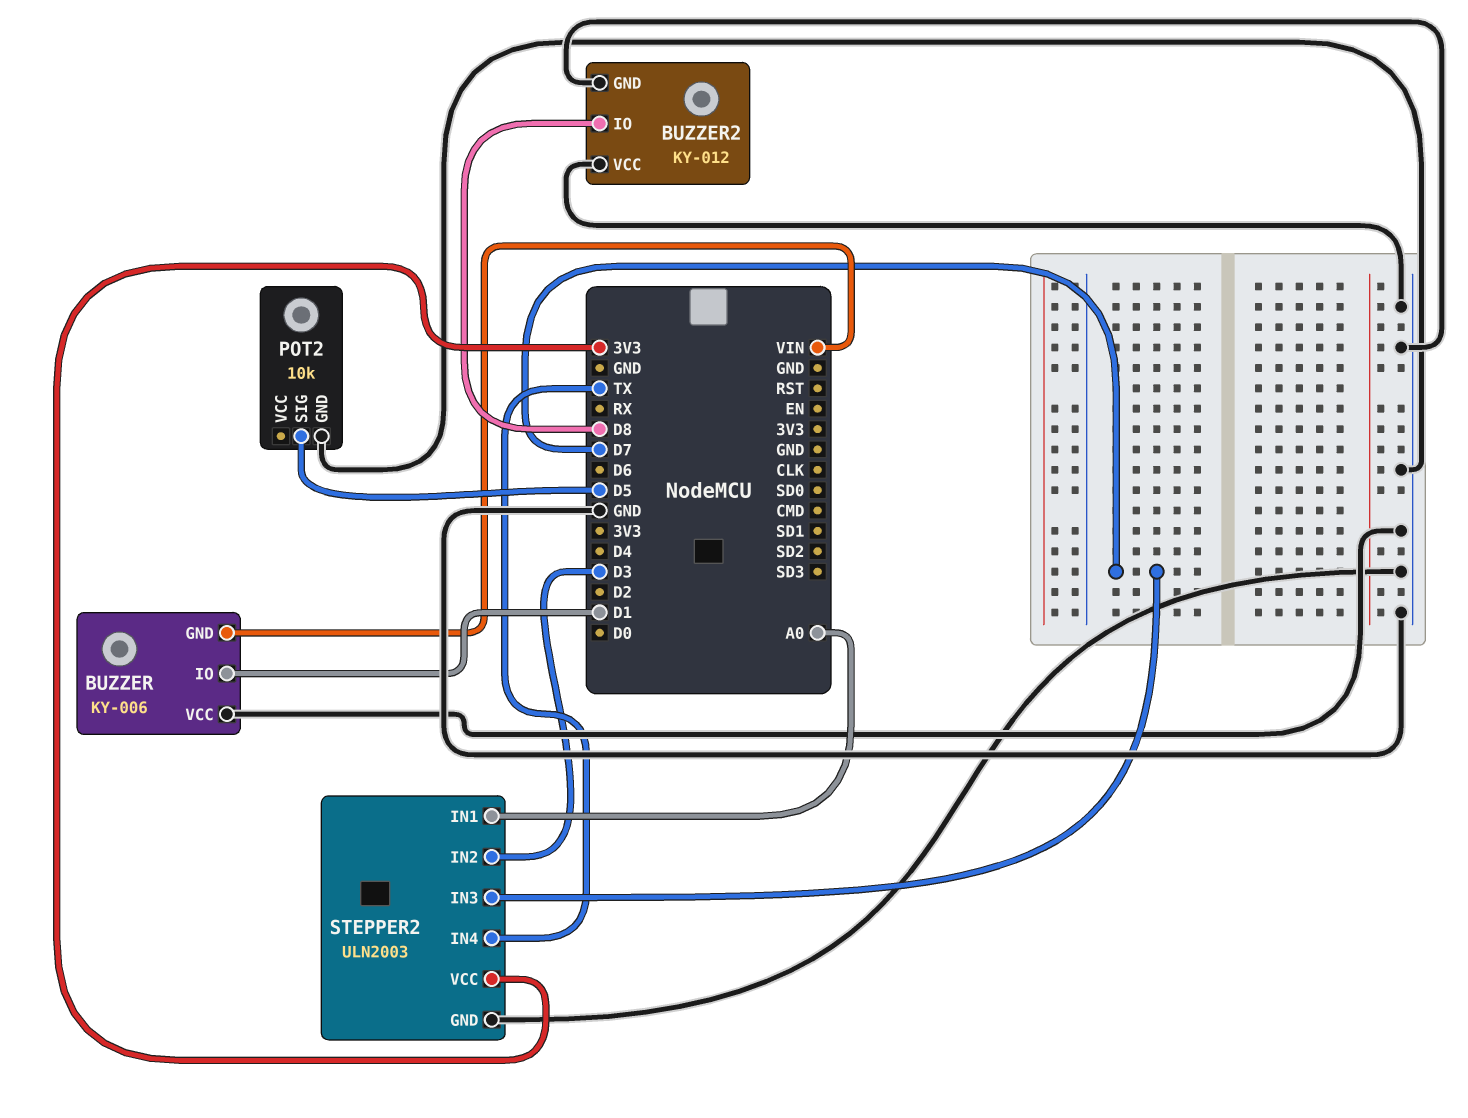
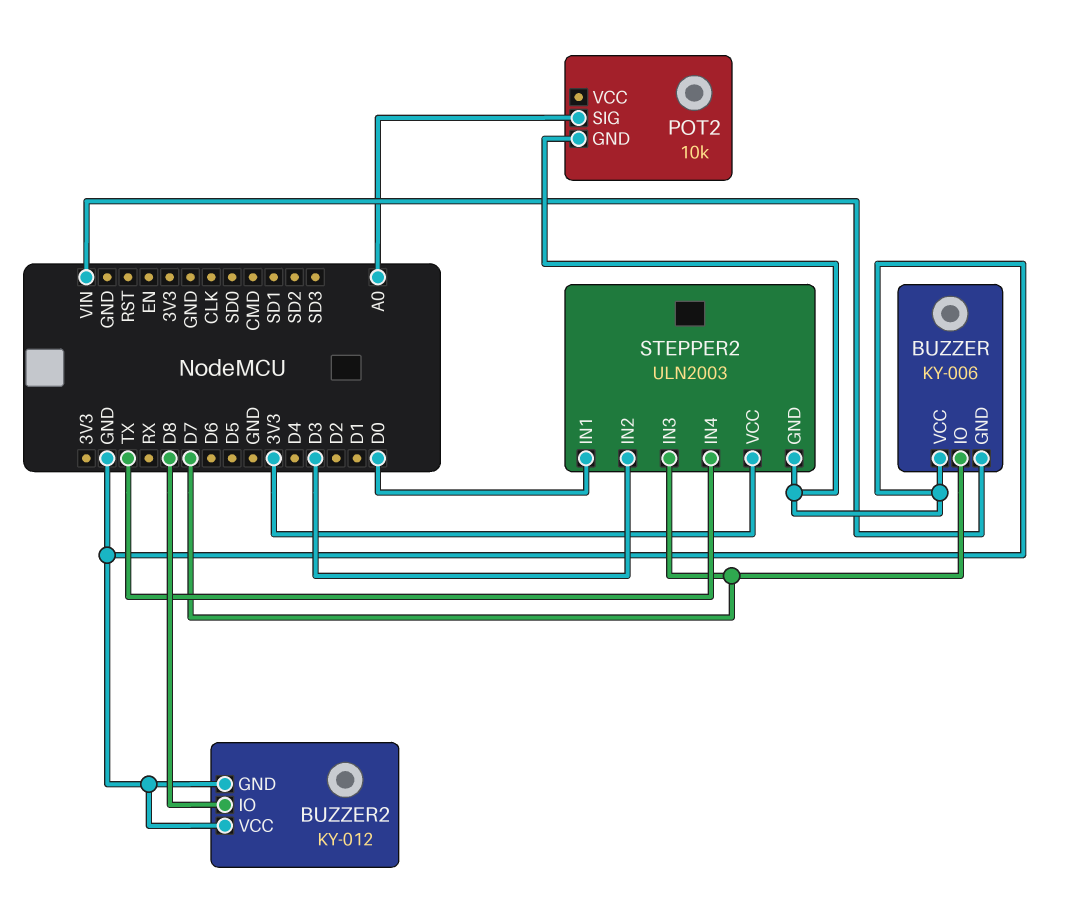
BUZZER pin IO: D1 -> D7
POT2 pin SIG: D5 -> A0
STEPPER2 pin IN1: A0 -> D0

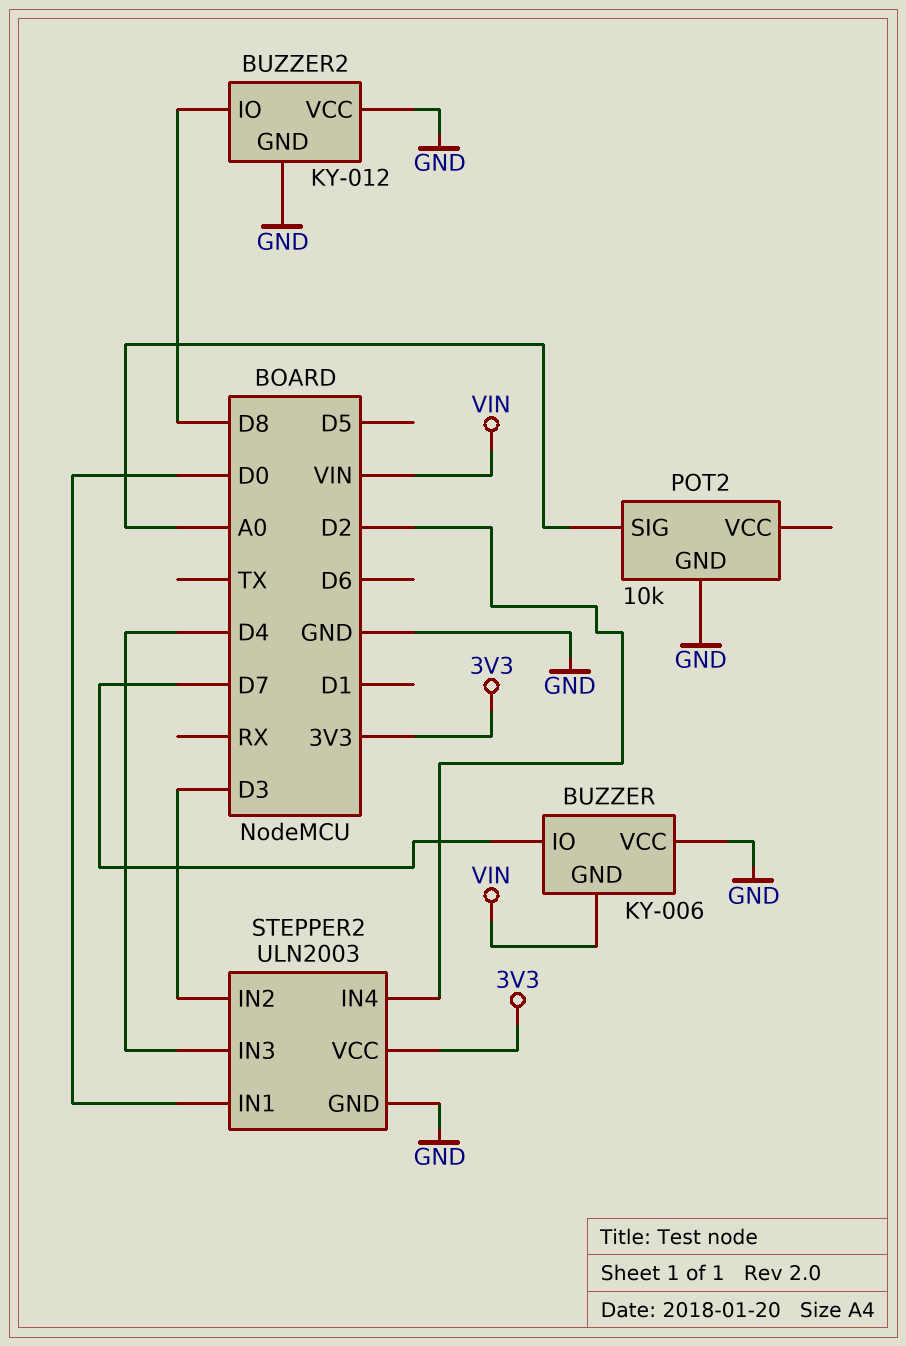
STEPPER2 pin IN3: D7 -> D4
STEPPER2 pin IN4: TX -> D2

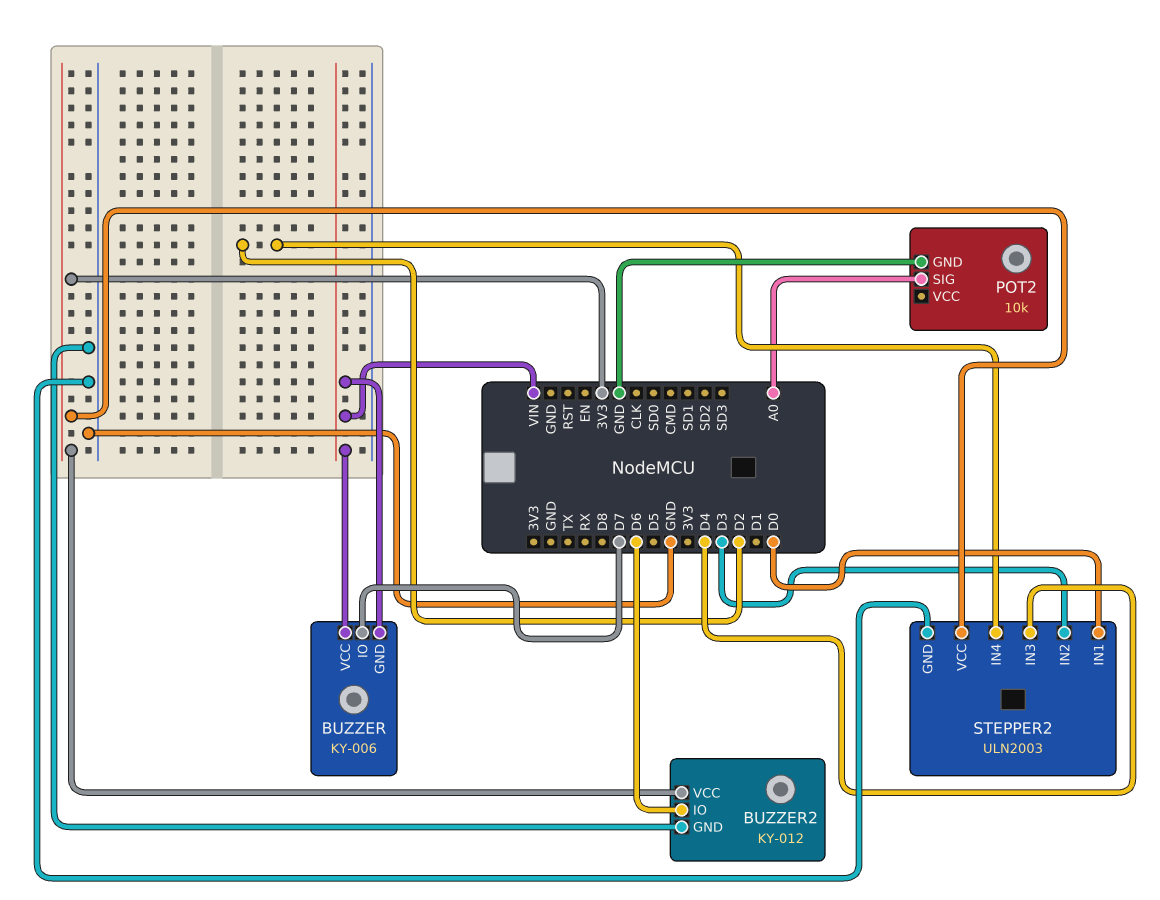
BUZZER pin VCC: GND -> VIN
BUZZER2 pin IO: D8 -> D6
BUZZER2 pin VCC: GND -> 3V3

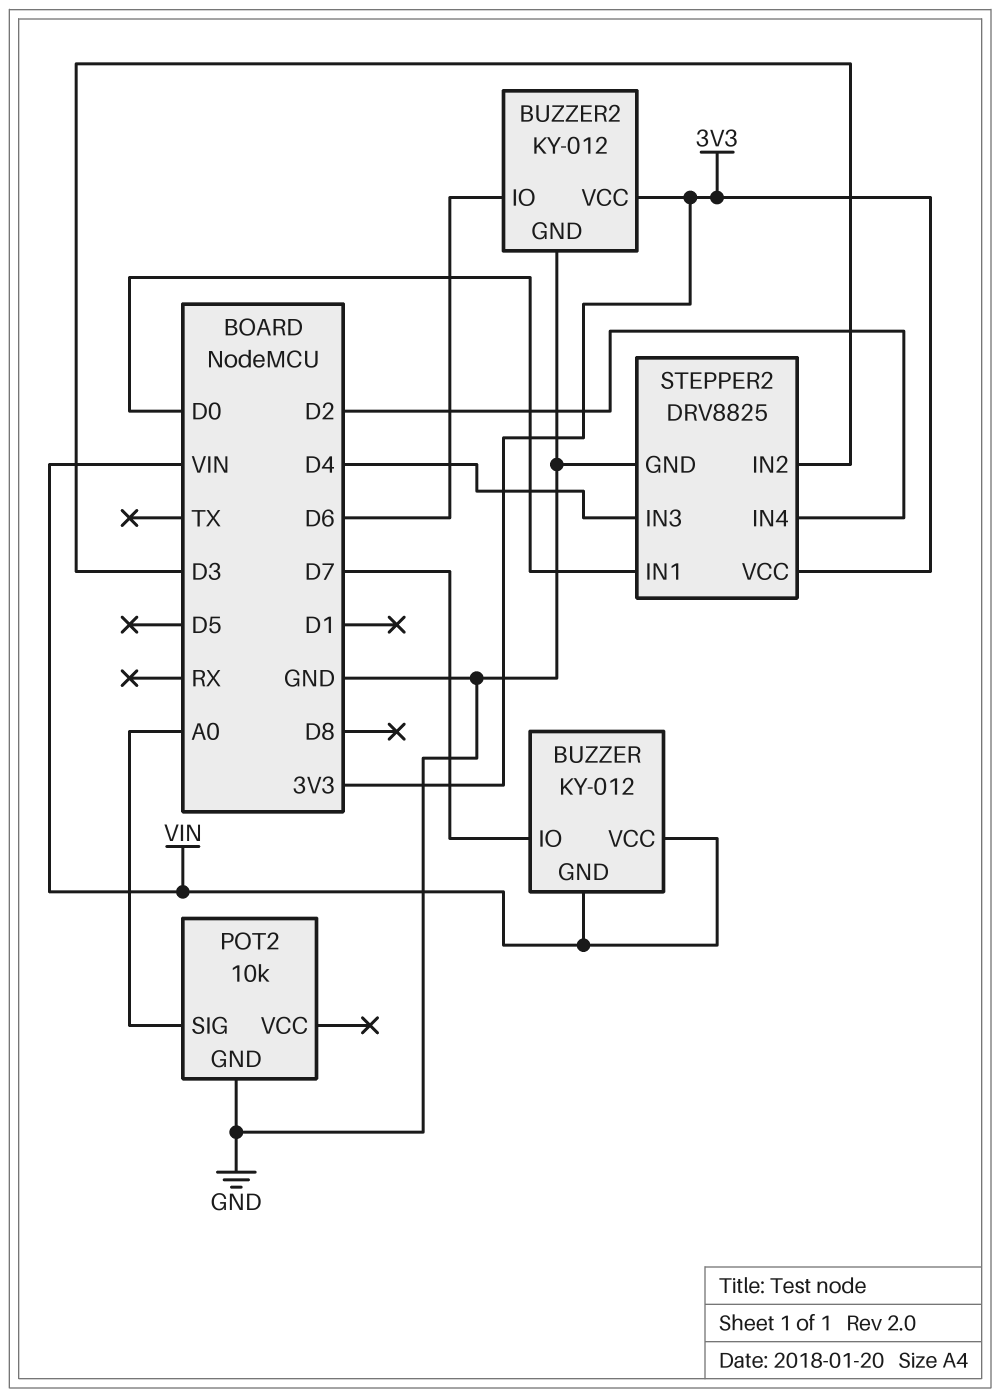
BUZZER: KY-006 -> KY-012
STEPPER2: ULN2003 -> DRV8825

